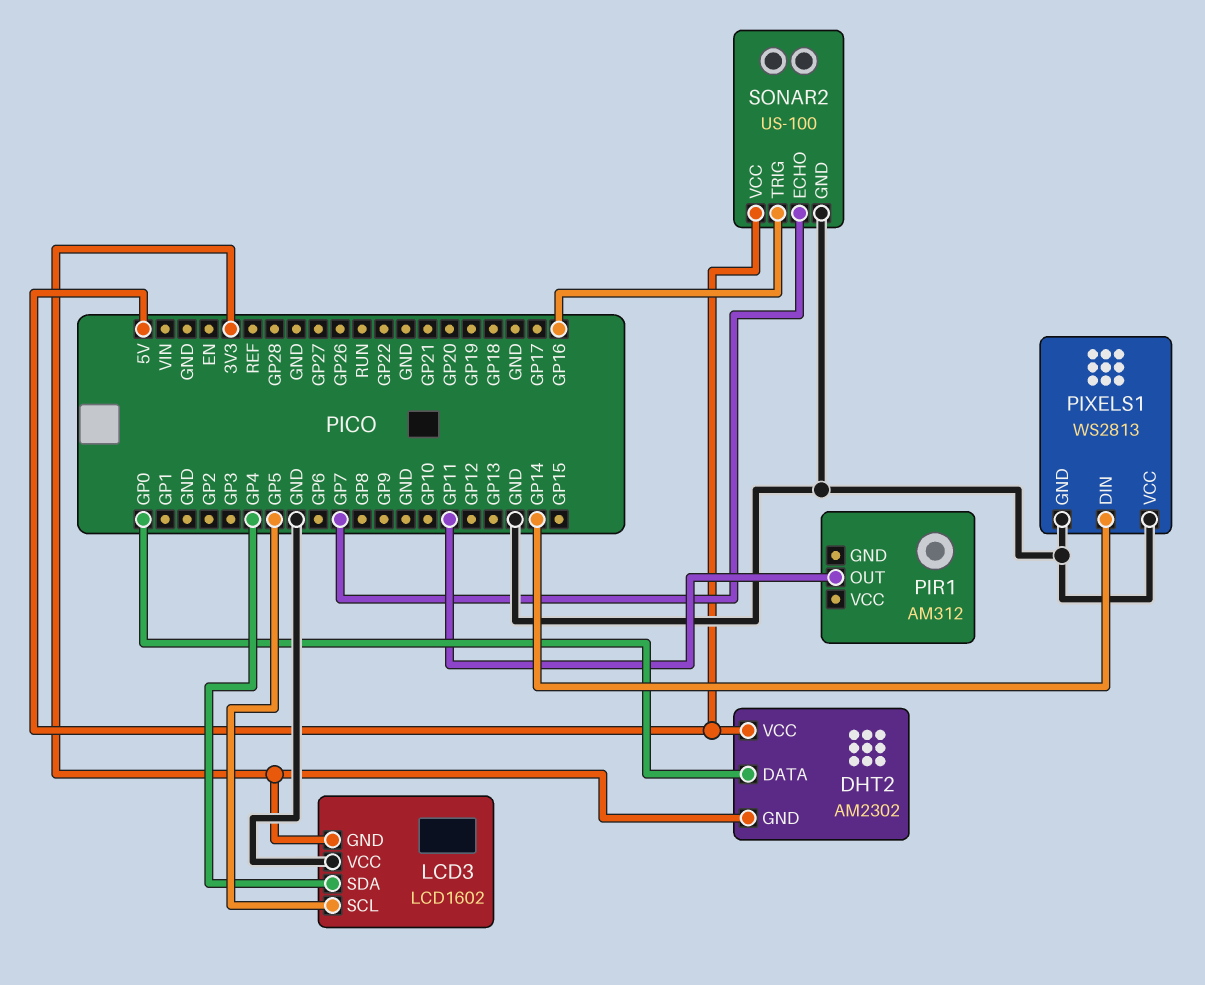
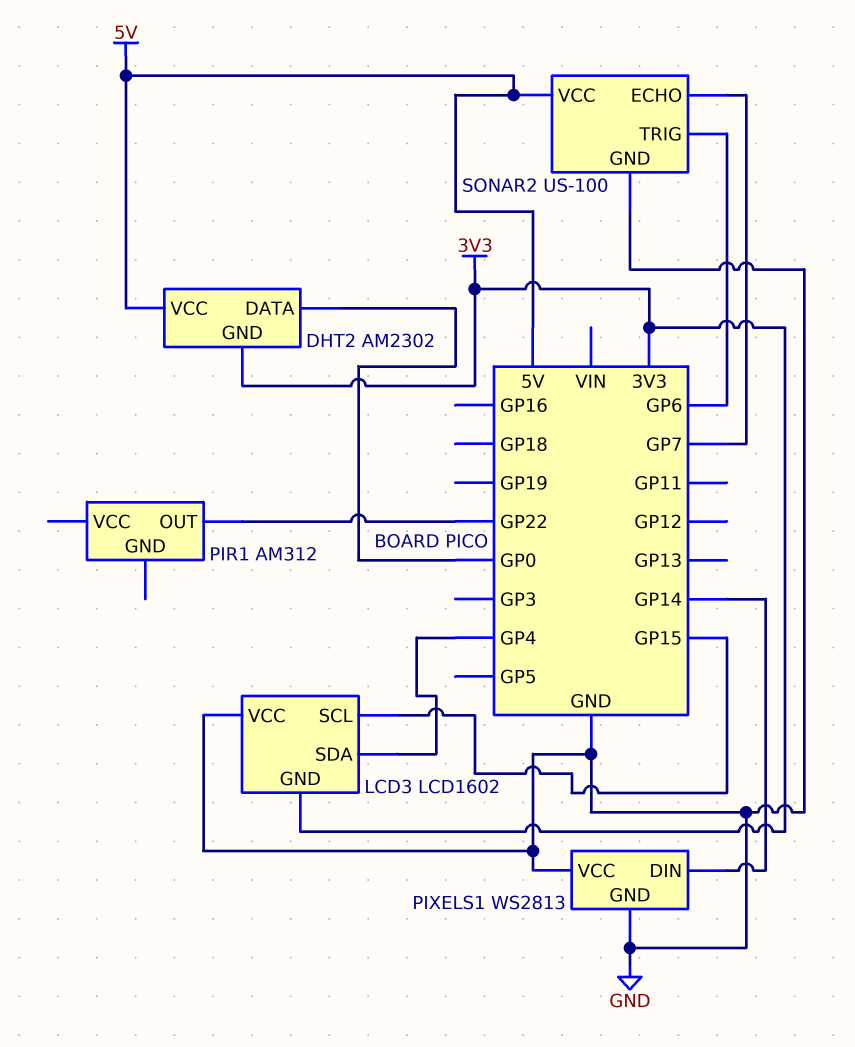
LCD3 pin SCL: GP5 -> GP15
PIR1 pin OUT: GP11 -> GP22
SONAR2 pin TRIG: GP16 -> GP6

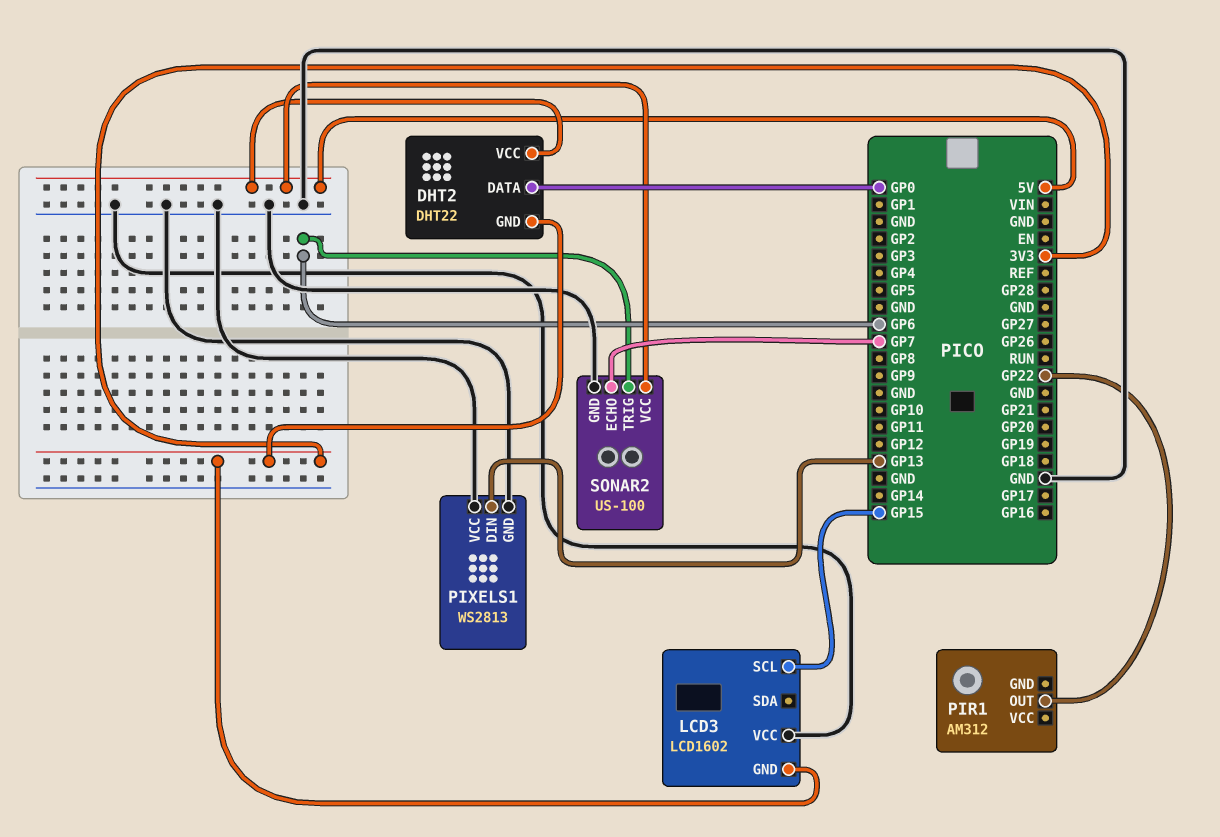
DHT2: AM2302 -> DHT22
LCD3 pin SDA: GP4 -> none
PIXELS1 pin DIN: GP14 -> GP13

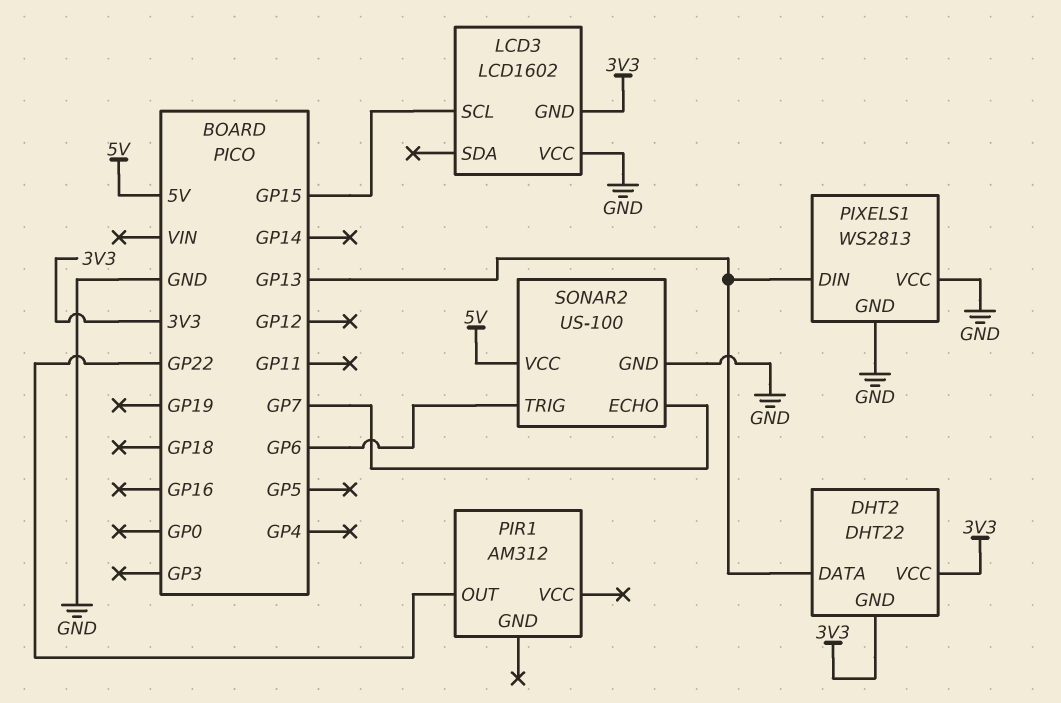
DHT2 pin DATA: GP0 -> GP13
DHT2 pin VCC: 5V -> 3V3

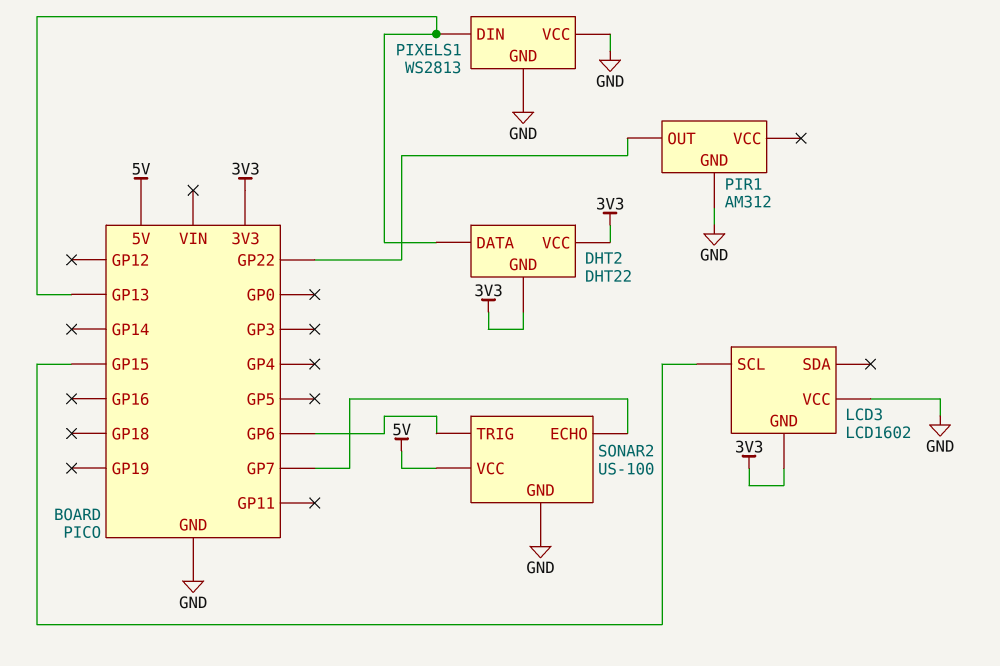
PIR1 pin GND: none -> GND

